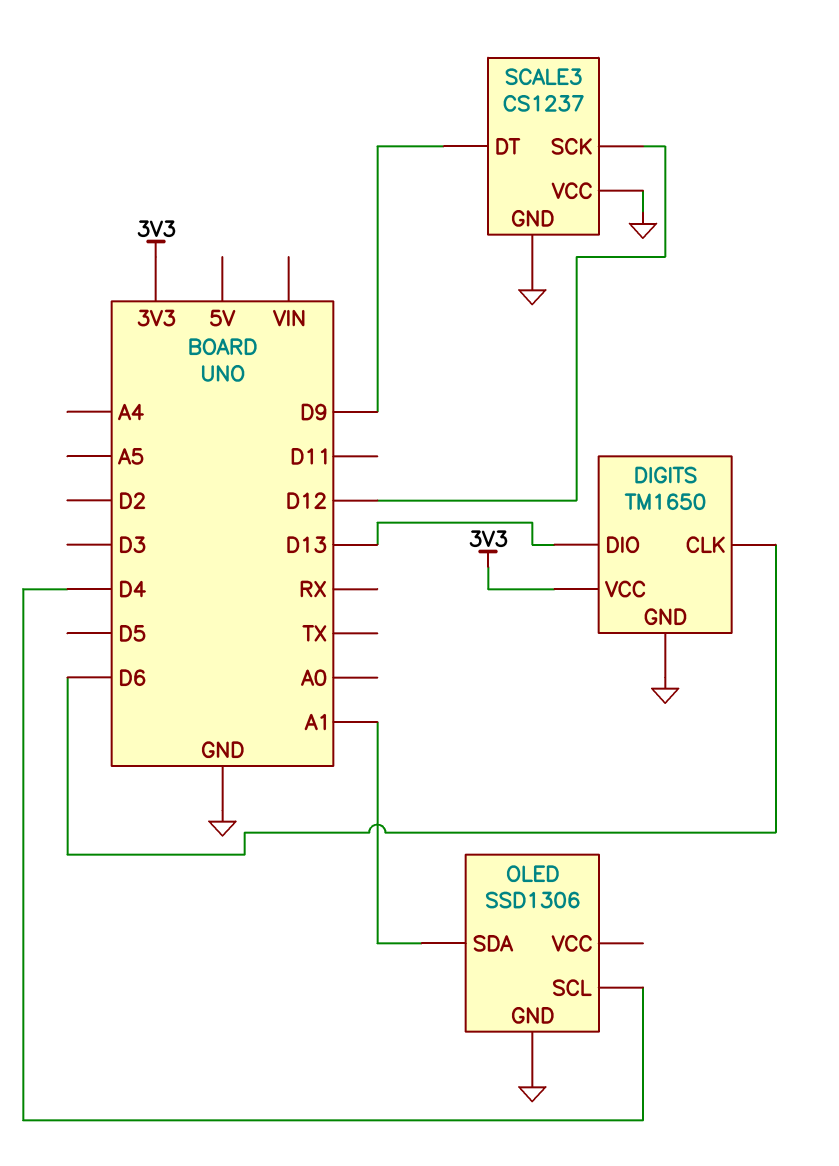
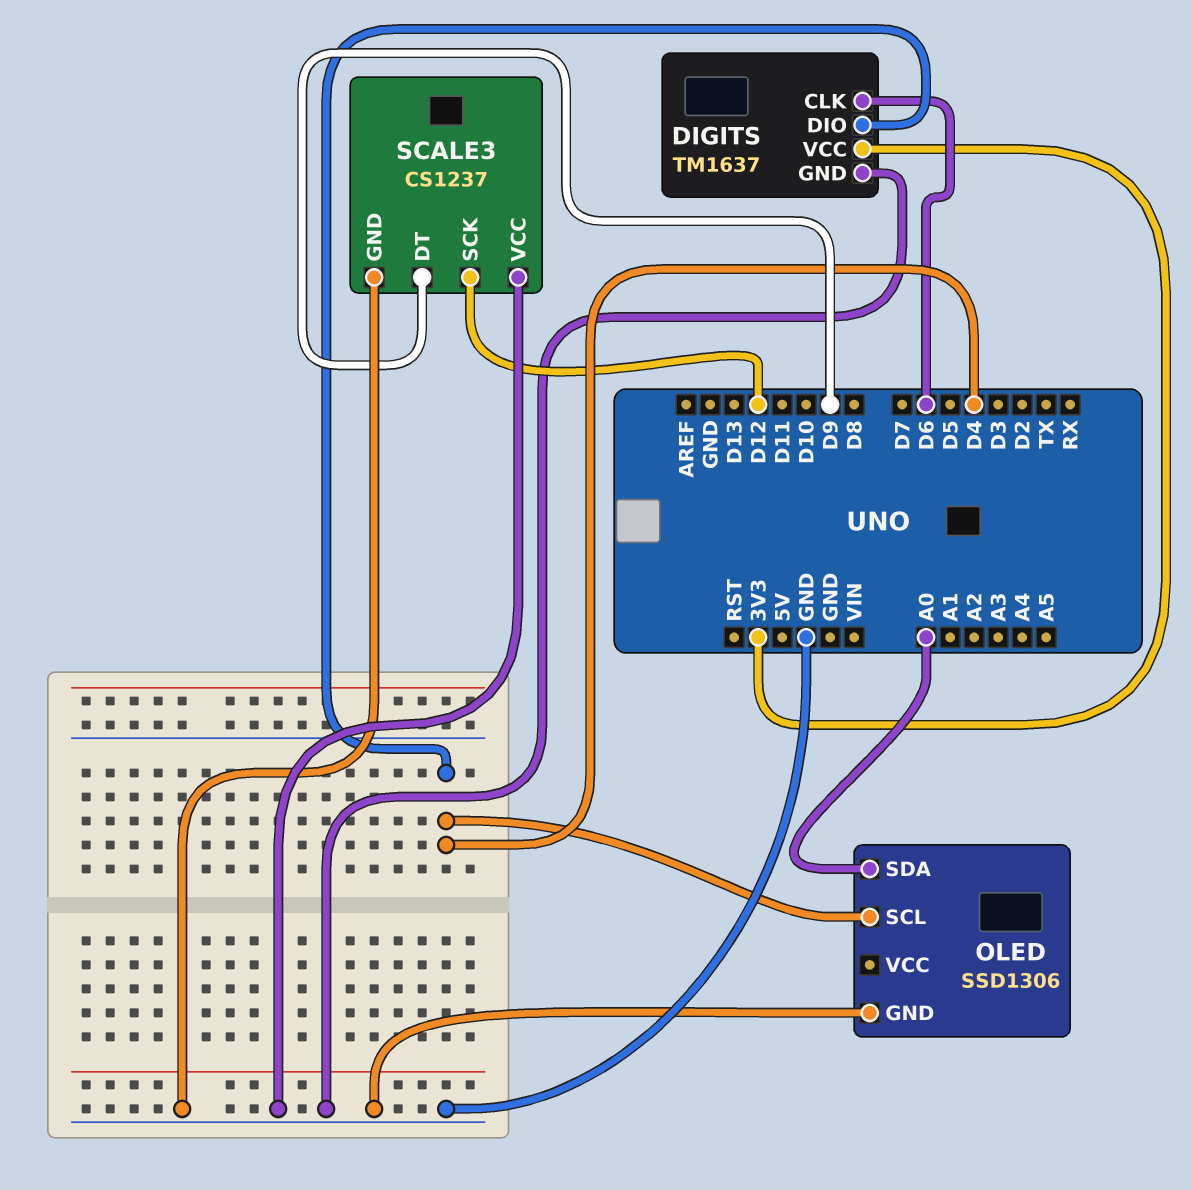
DIGITS: TM1650 -> TM1637
DIGITS pin DIO: D13 -> D4
OLED pin SDA: A1 -> A0

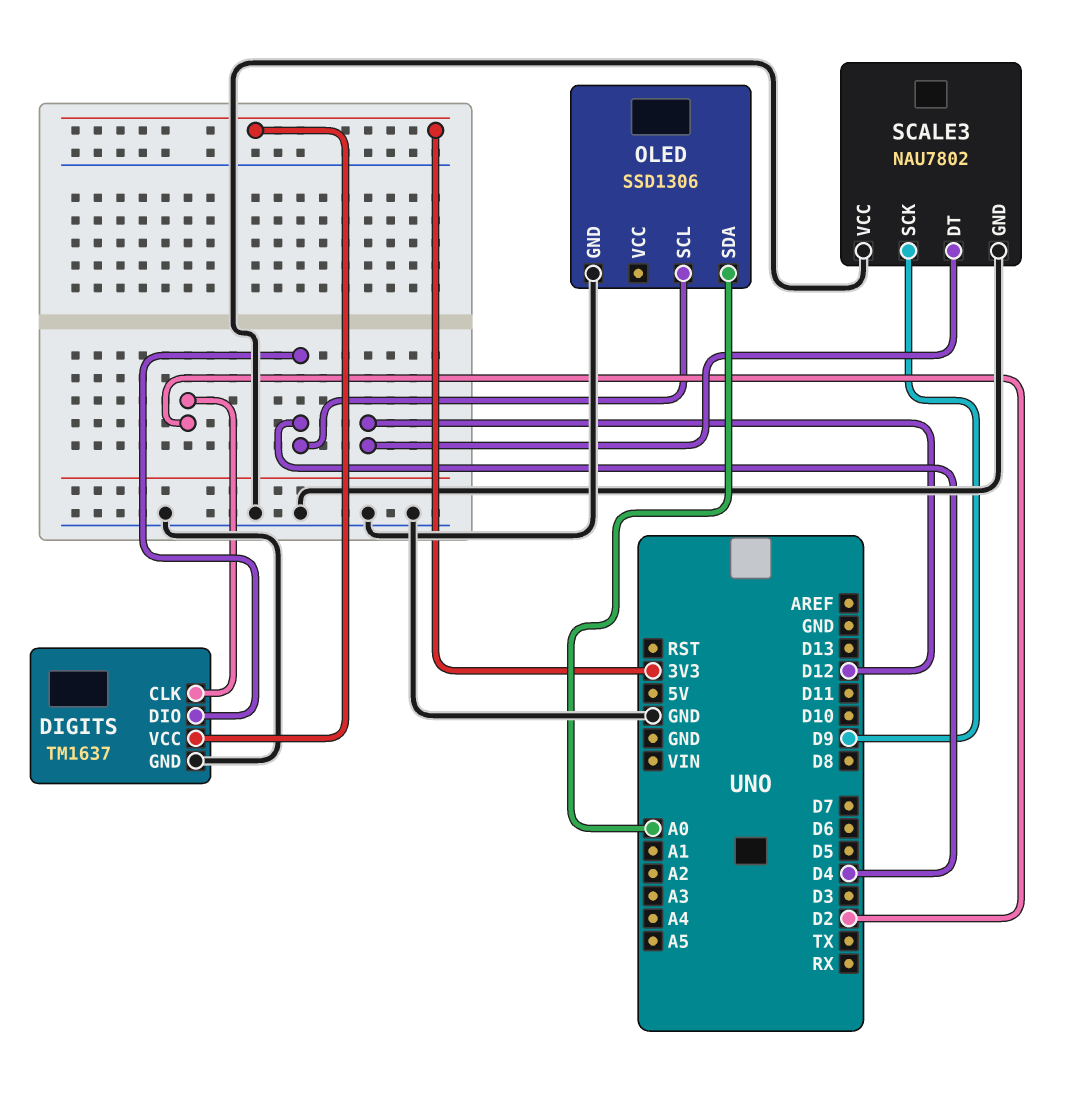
DIGITS pin CLK: D6 -> D2
SCALE3: CS1237 -> NAU7802
SCALE3 pin DT: D9 -> D12
SCALE3 pin SCK: D12 -> D9

